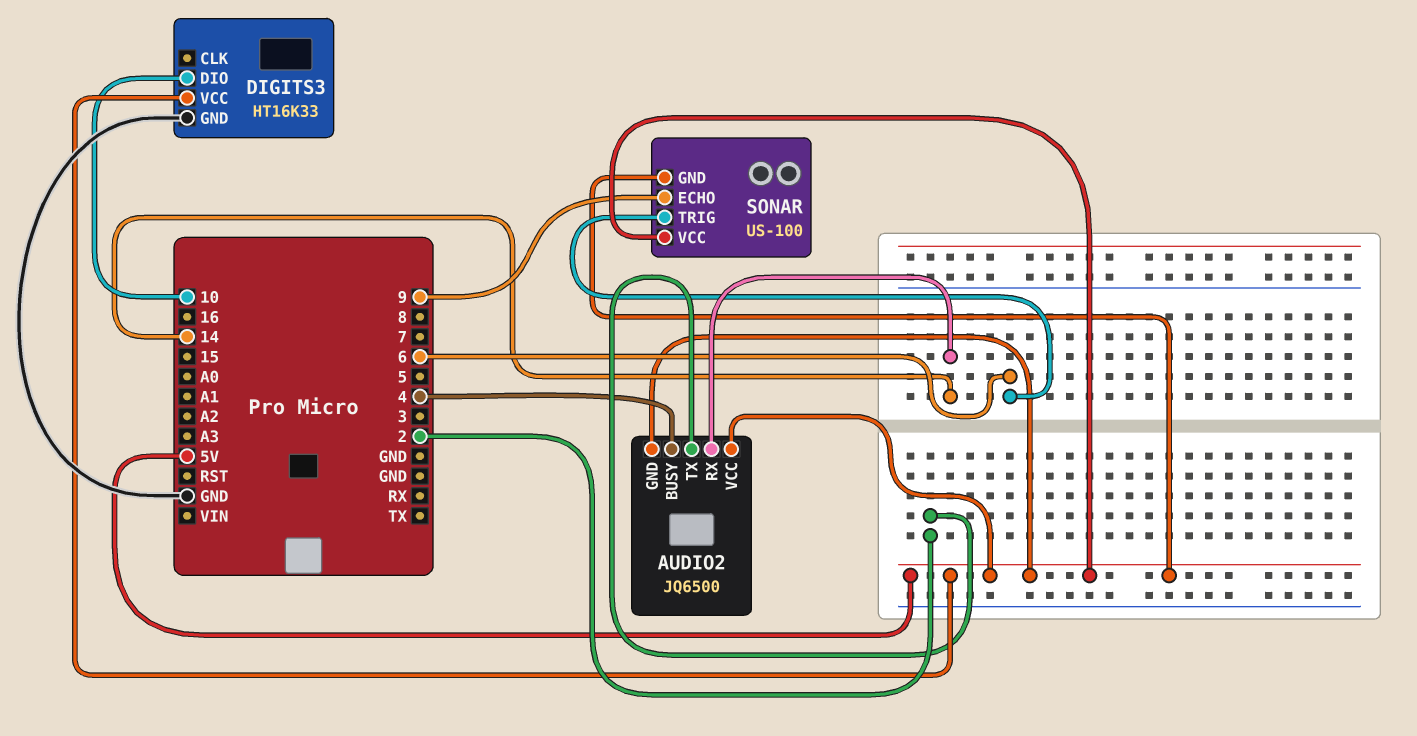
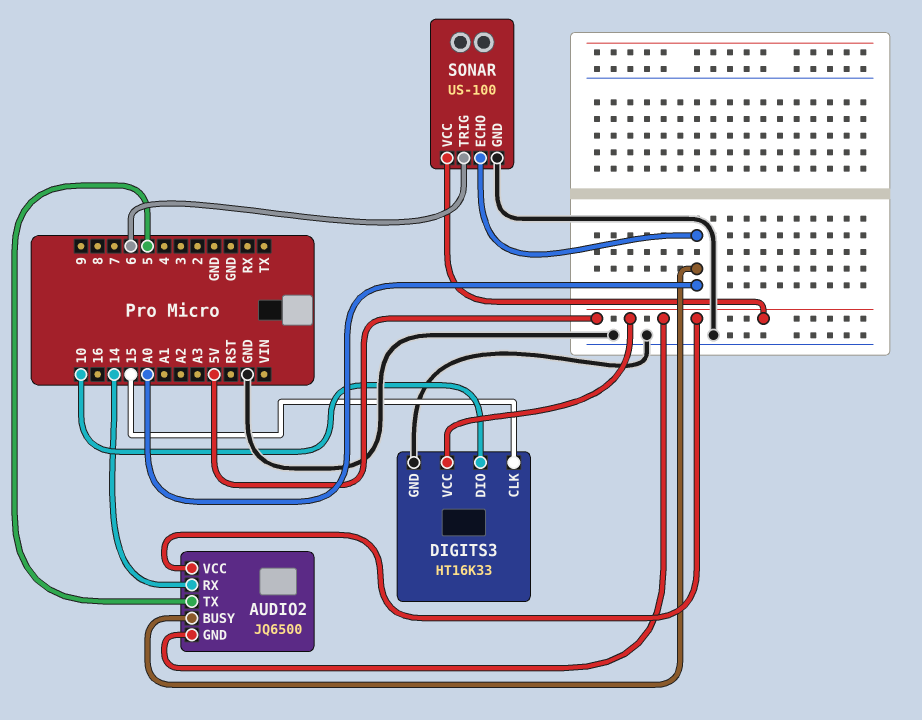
AUDIO2 pin BUSY: 4 -> A0
AUDIO2 pin TX: 2 -> 5
DIGITS3 pin CLK: none -> 15
SONAR pin ECHO: 9 -> A0
SONAR pin GND: 5V -> GND

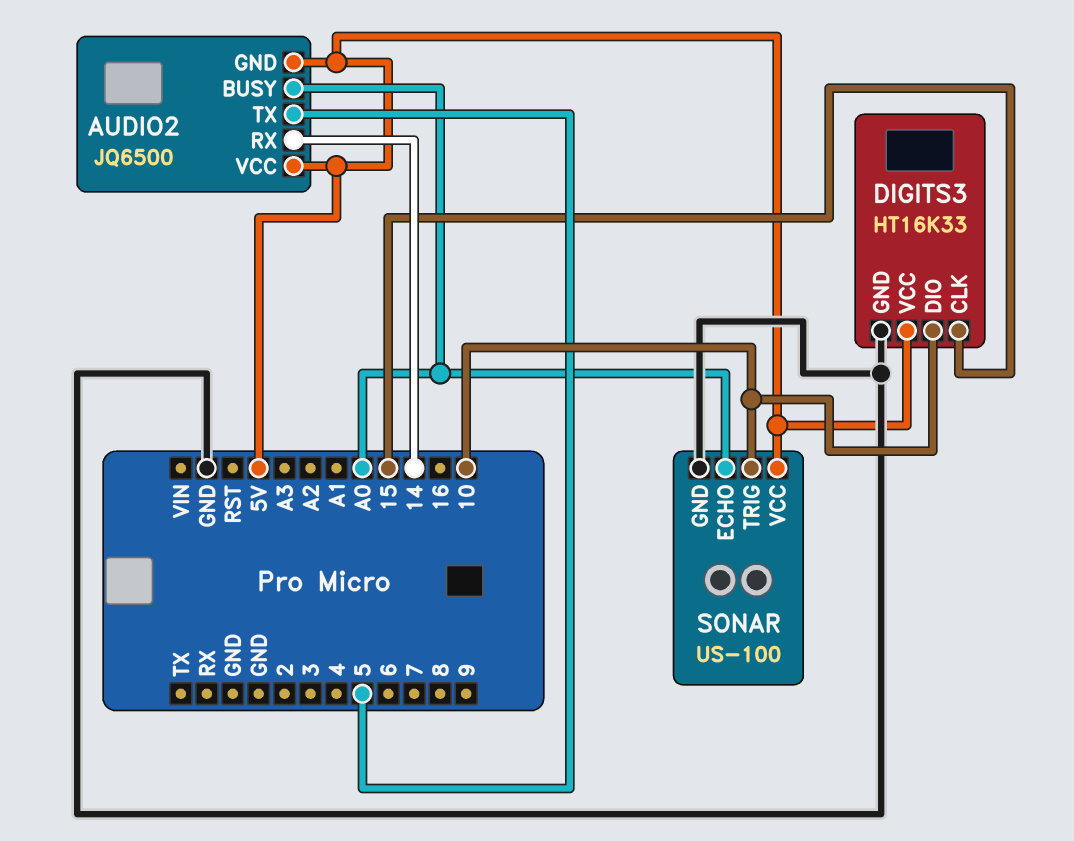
SONAR pin TRIG: 6 -> 10

